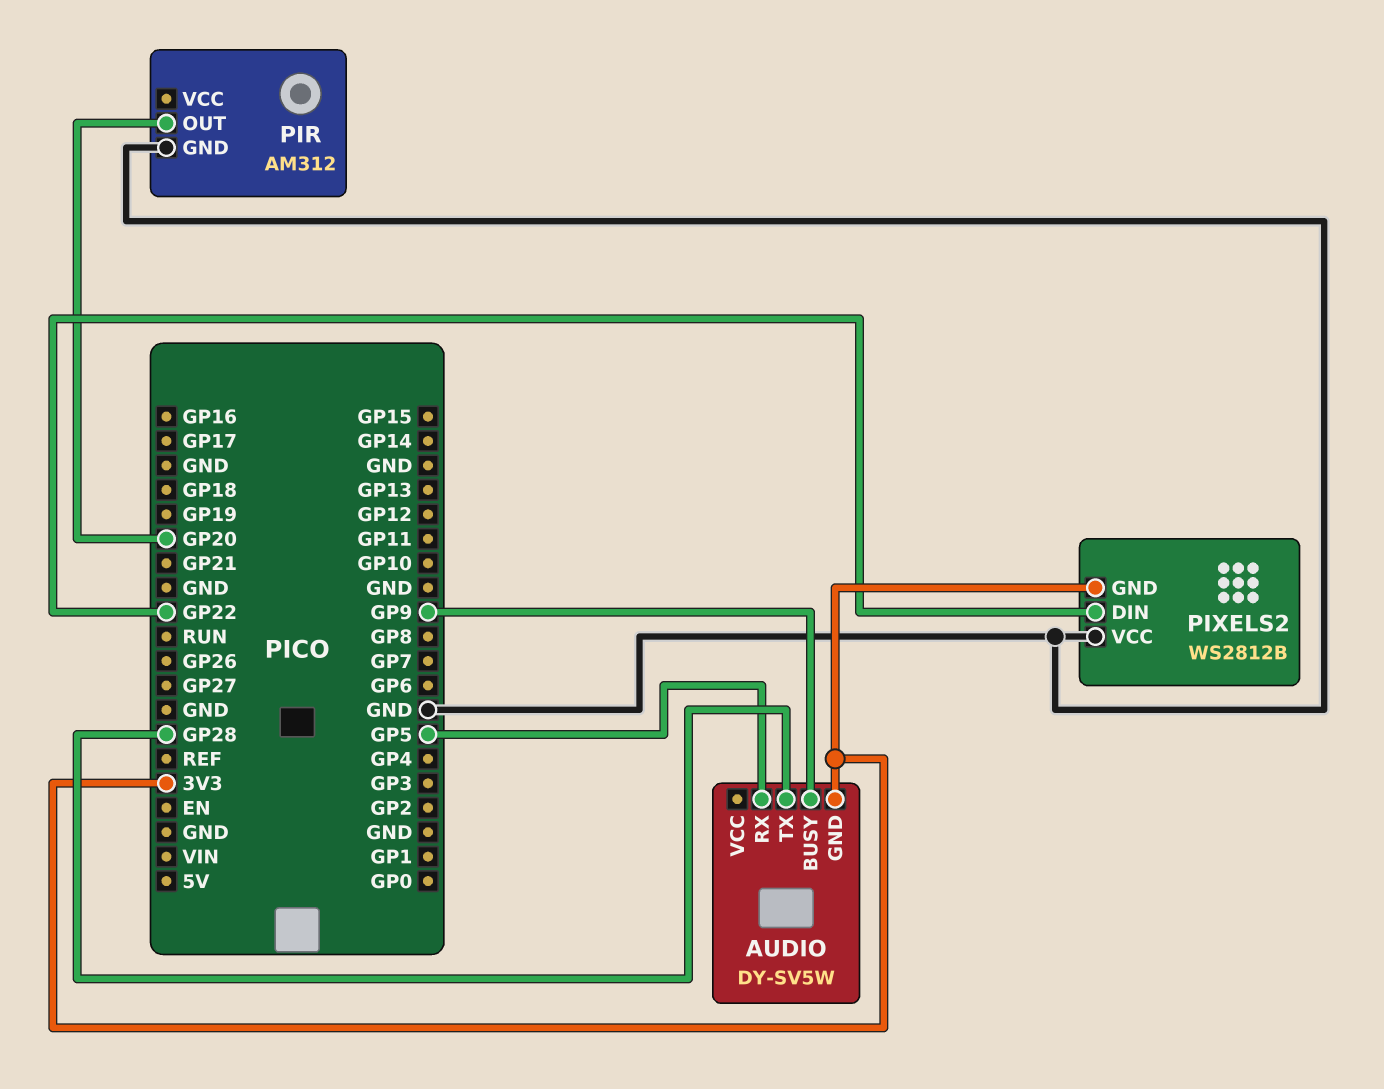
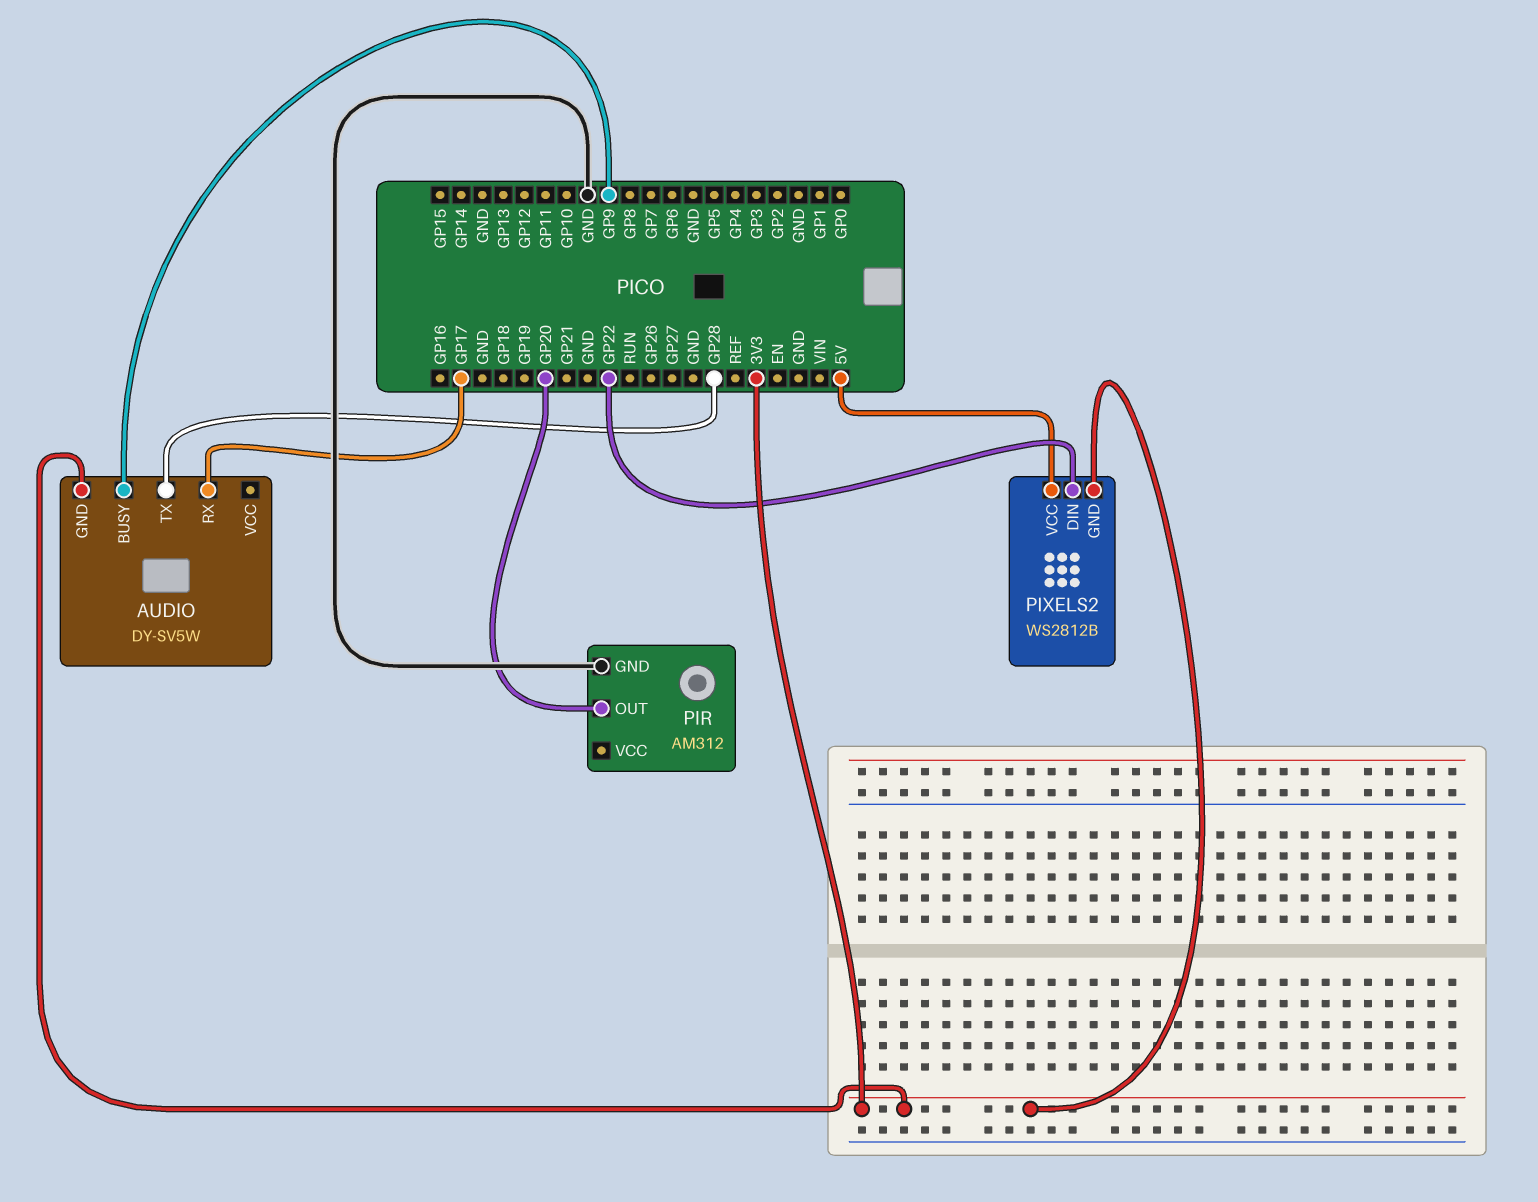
AUDIO pin RX: GP5 -> GP17
PIXELS2 pin VCC: GND -> 5V

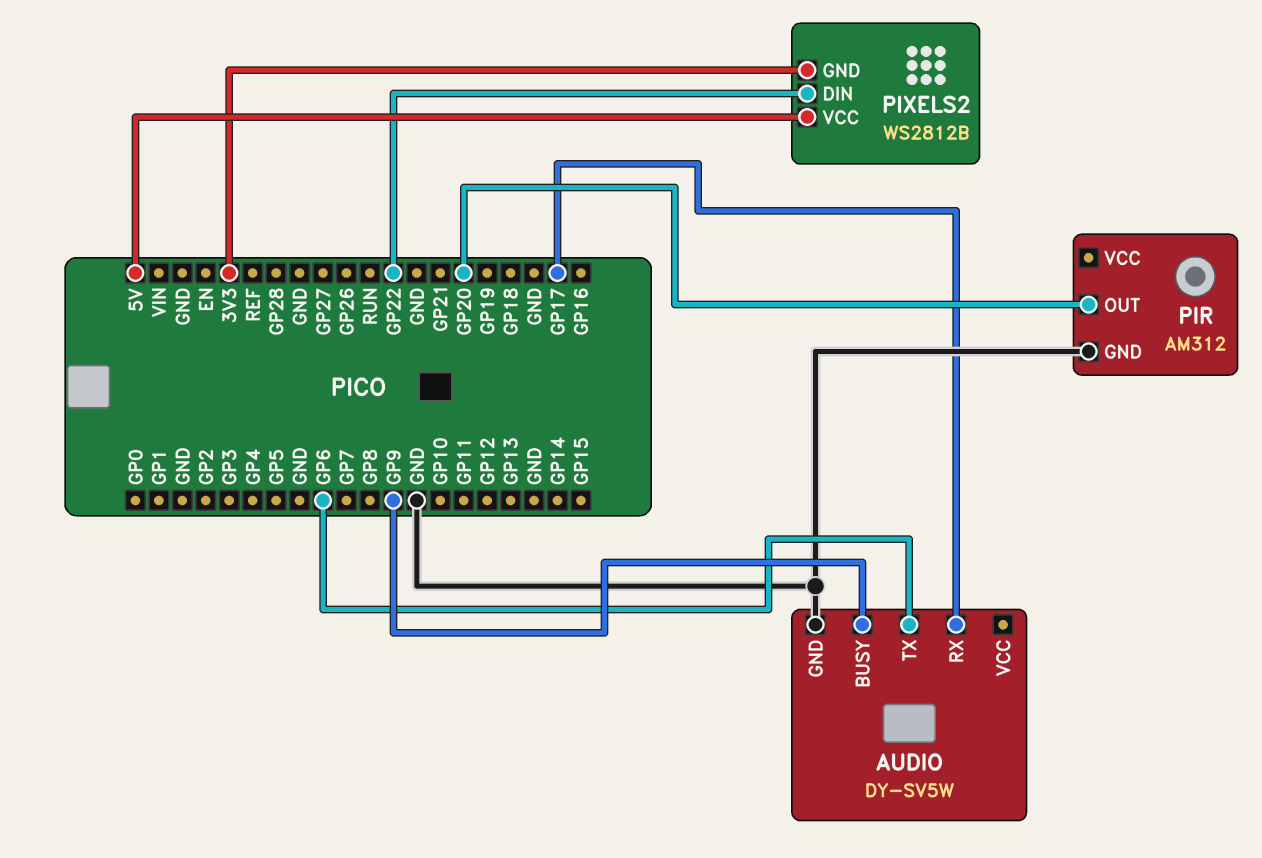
AUDIO pin GND: 3V3 -> GND
AUDIO pin TX: GP28 -> GP6

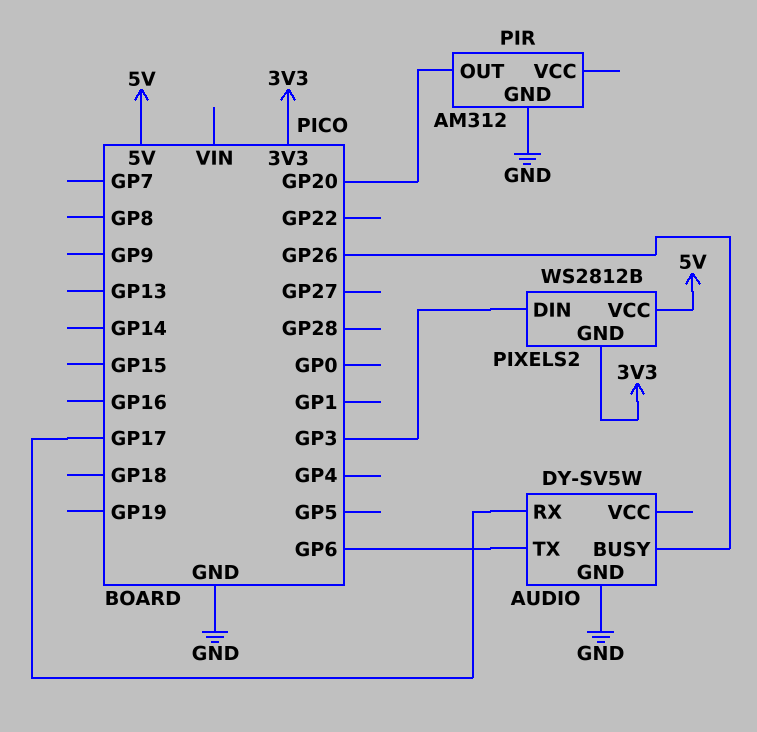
AUDIO pin BUSY: GP9 -> GP26
PIXELS2 pin DIN: GP22 -> GP3

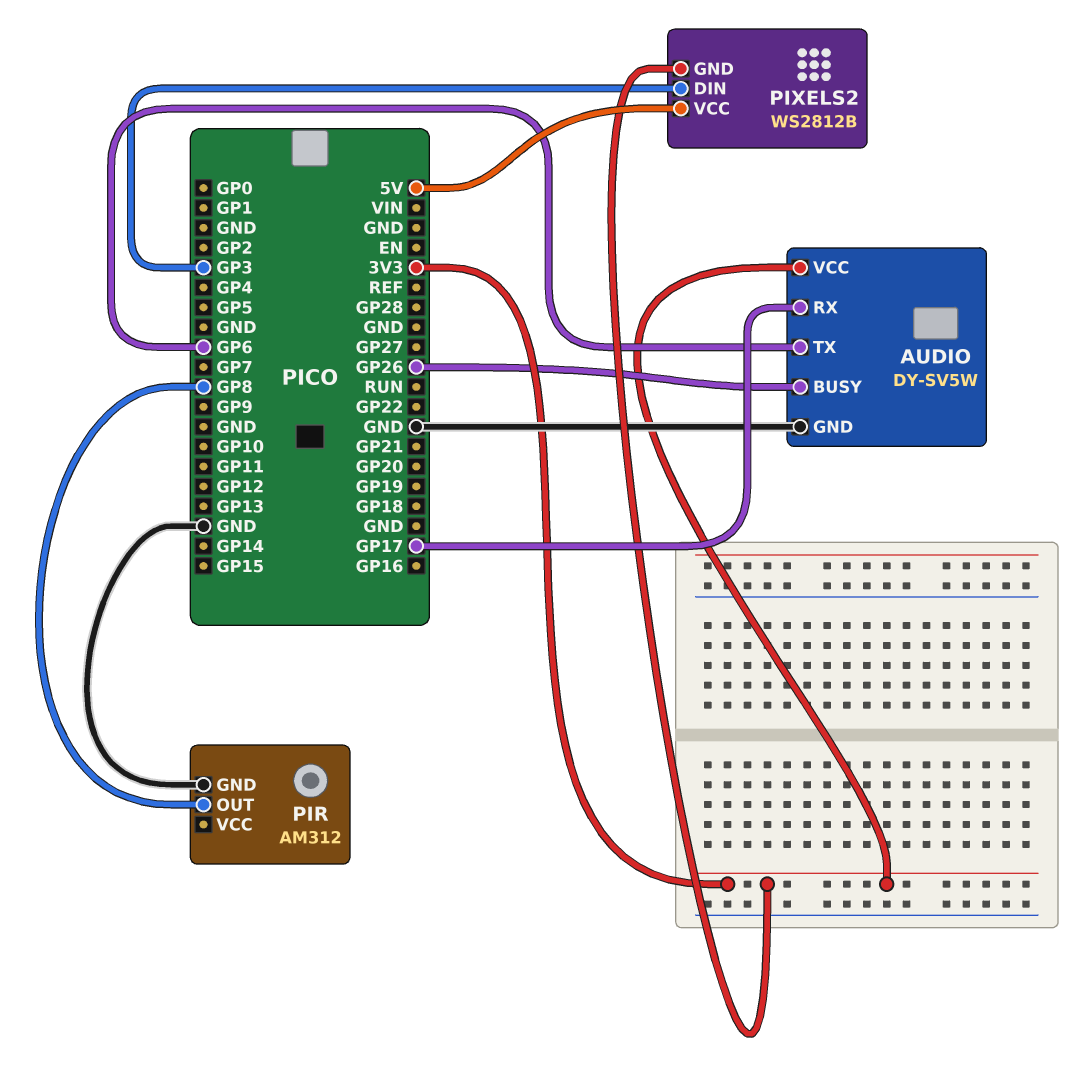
AUDIO pin VCC: none -> 3V3
PIR pin OUT: GP20 -> GP8

